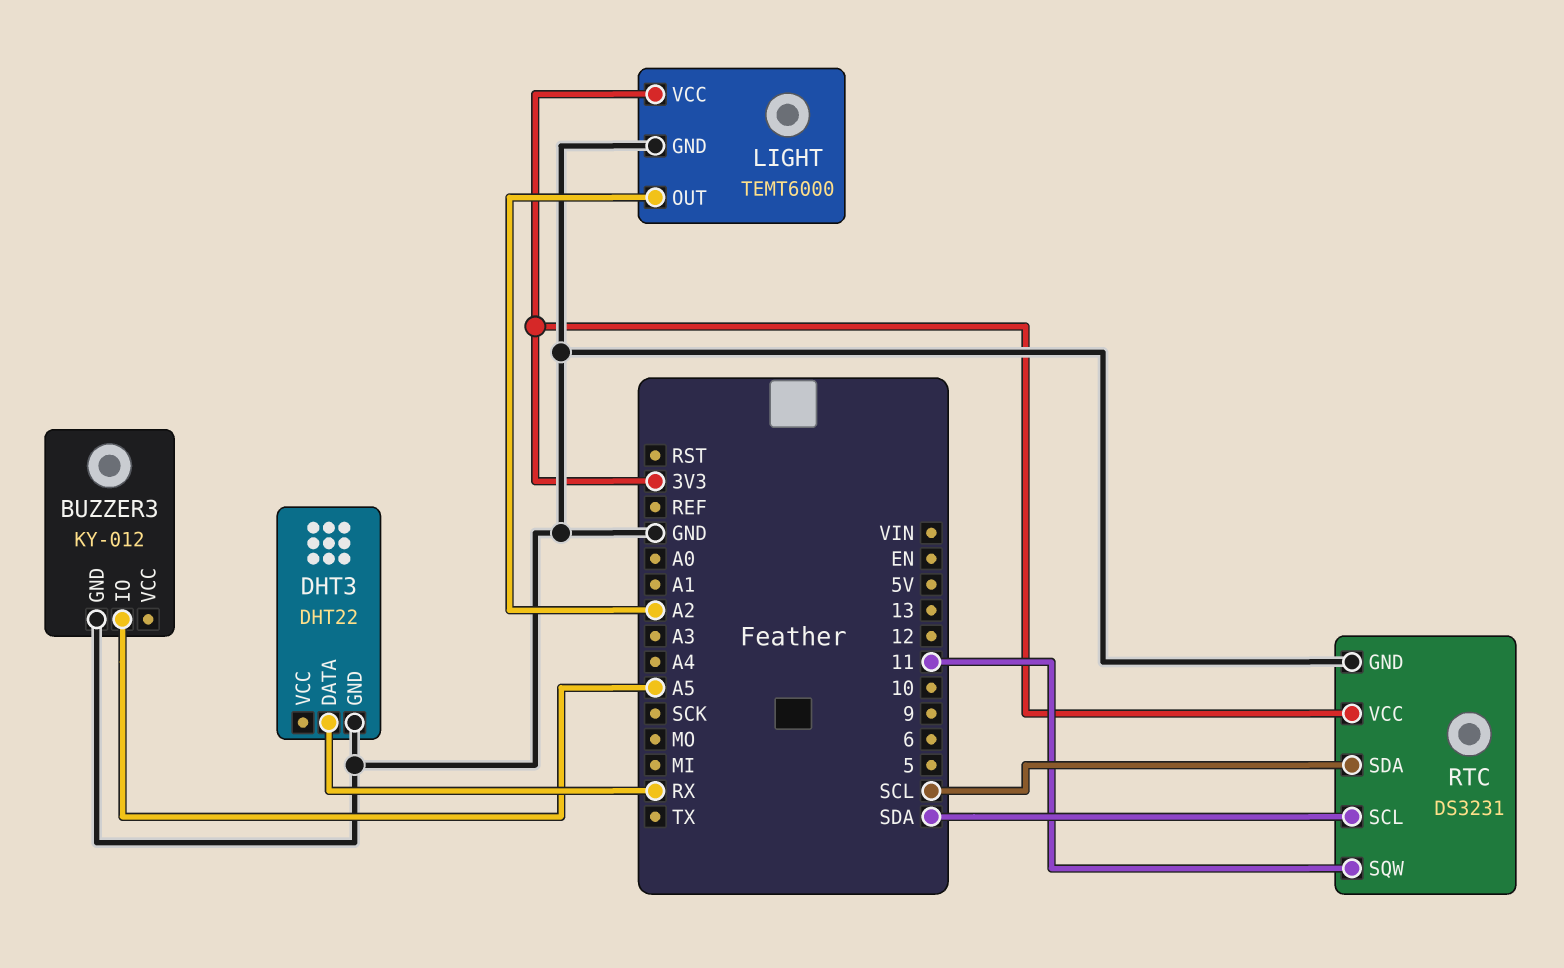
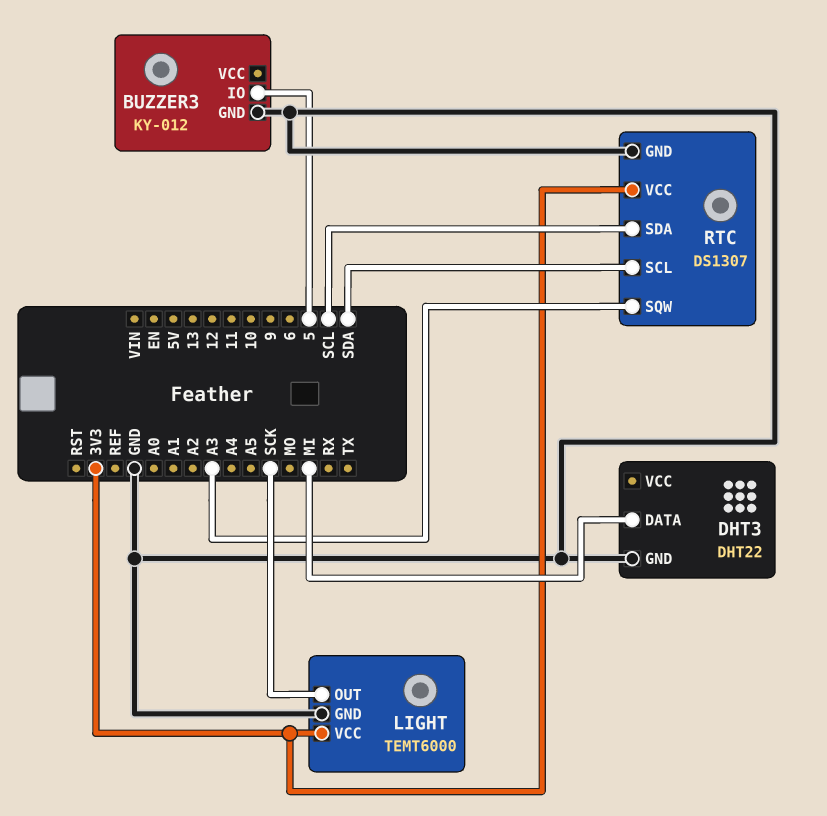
BUZZER3 pin IO: A5 -> 5
DHT3 pin DATA: RX -> MI
LIGHT pin OUT: A2 -> SCK
RTC: DS3231 -> DS1307
RTC pin SQW: 11 -> A3

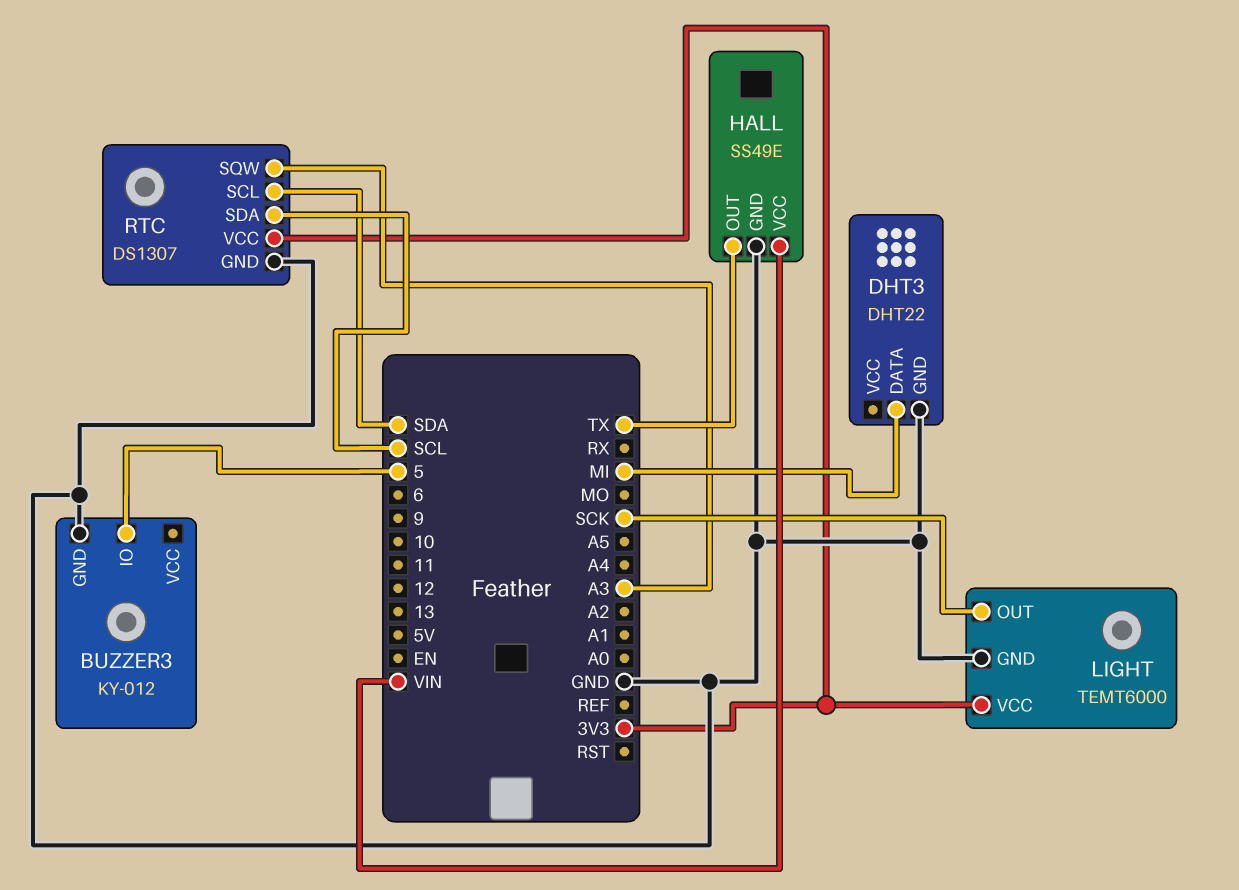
HALL: none -> SS49E
HALL pin GND: none -> GND
HALL pin OUT: none -> TX
HALL pin VCC: none -> VIN

